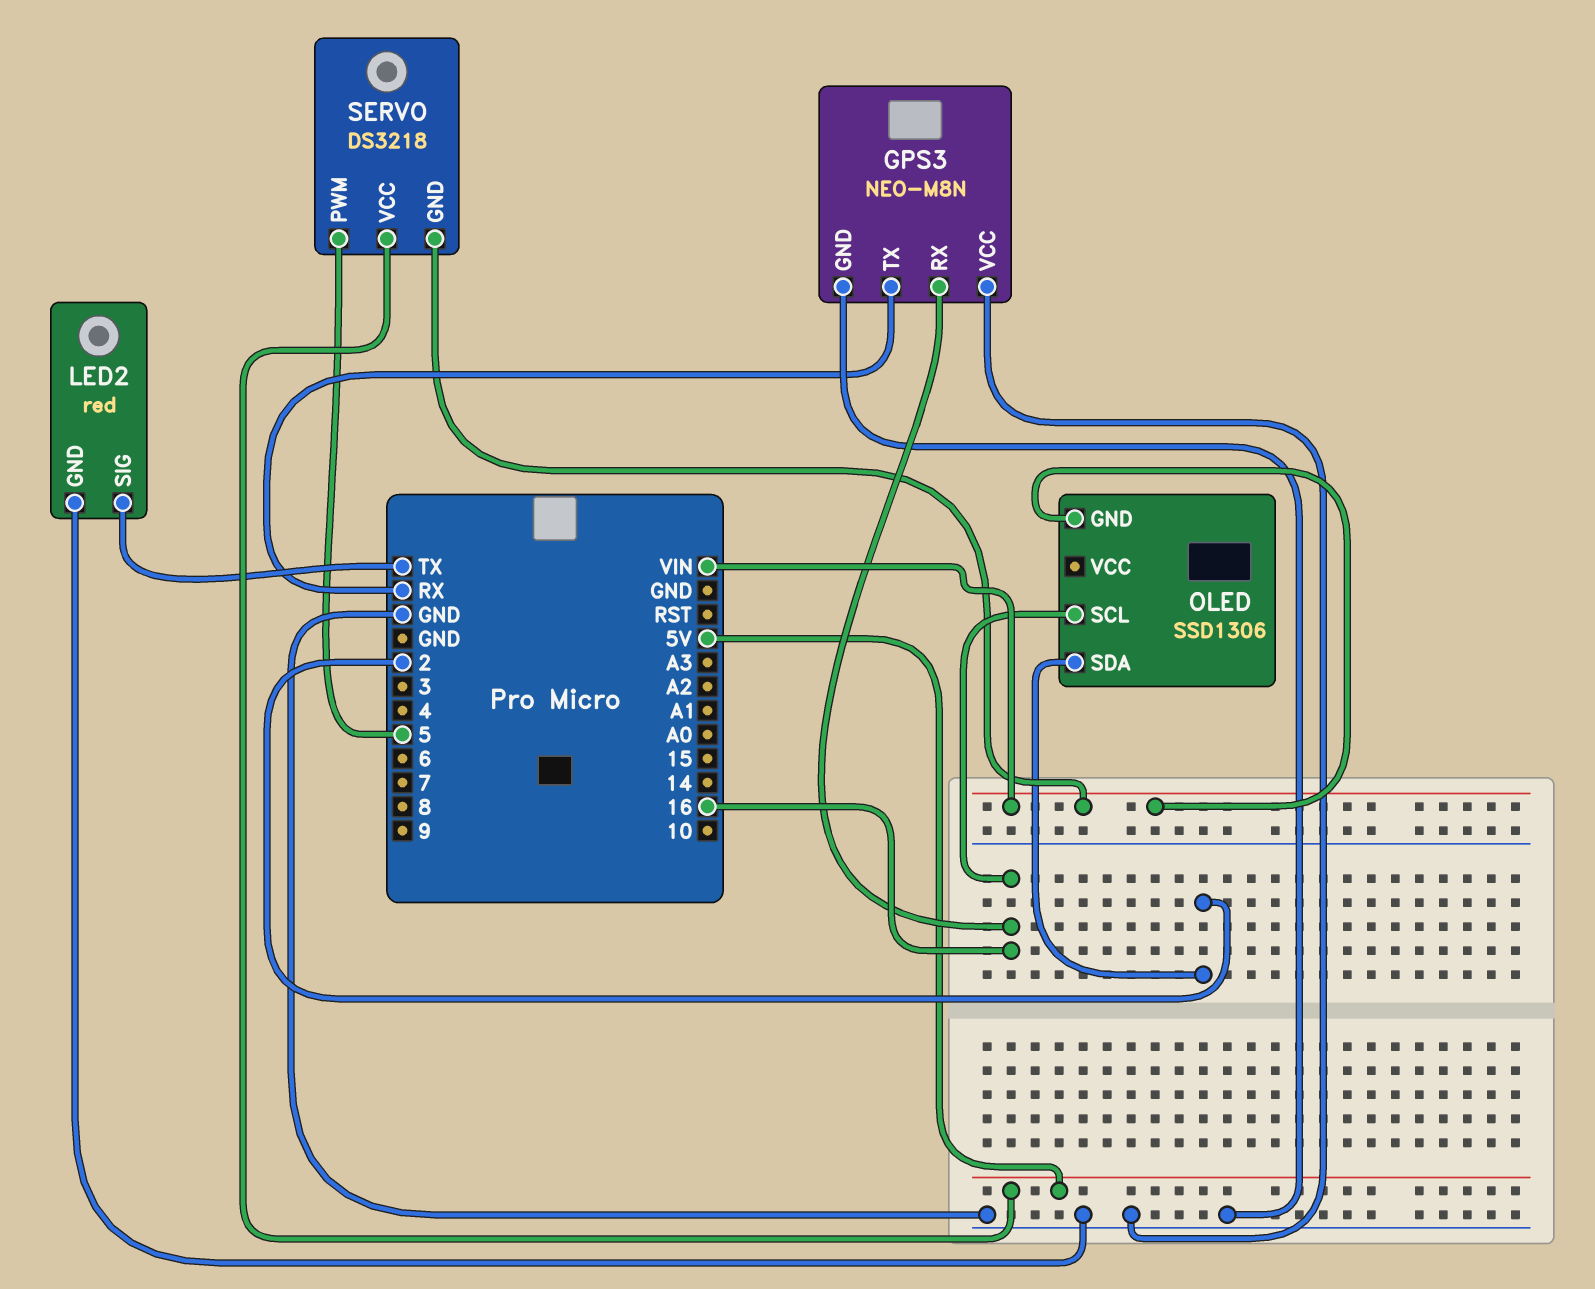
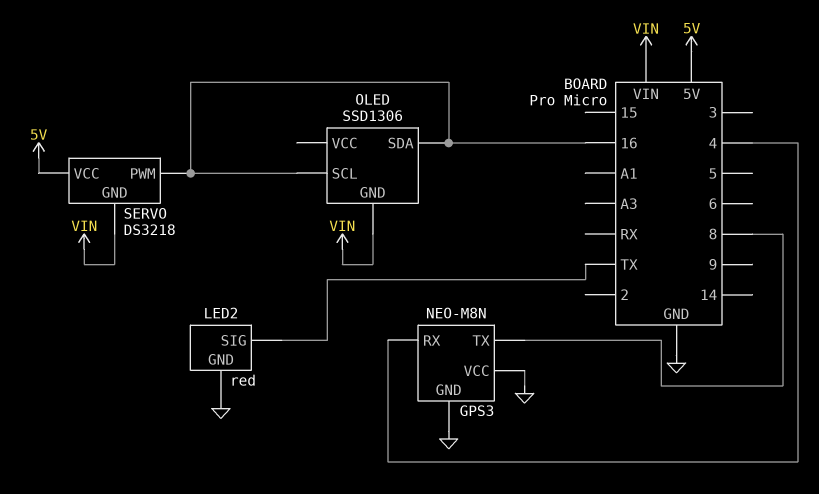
GPS3 pin RX: 16 -> 4
GPS3 pin TX: RX -> 8
OLED pin SDA: 2 -> 16
SERVO pin PWM: 5 -> 16

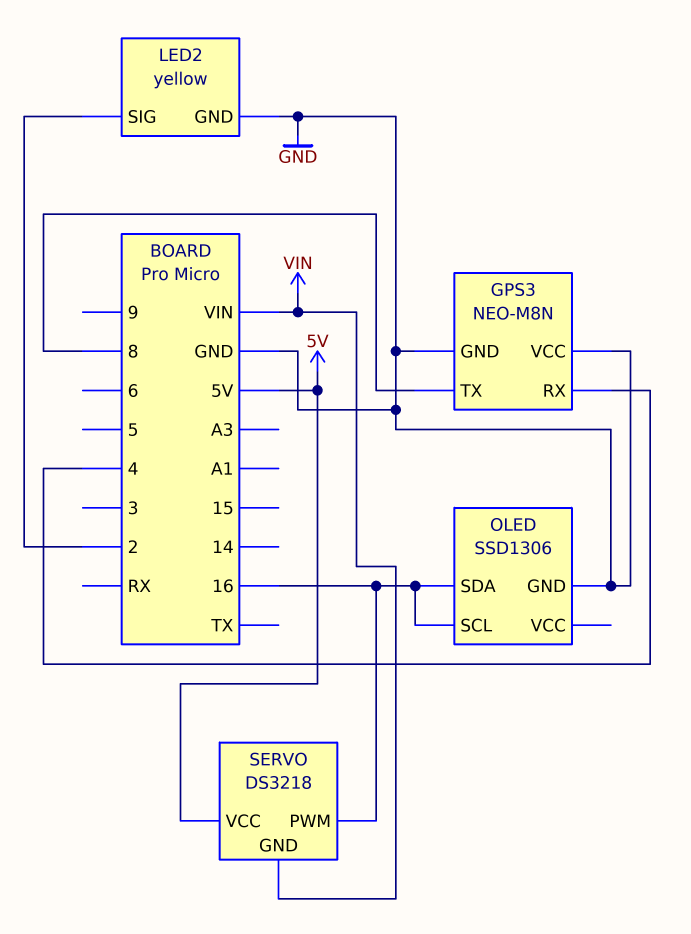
LED2: red -> yellow
LED2 pin SIG: TX -> 2
OLED pin GND: VIN -> GND

